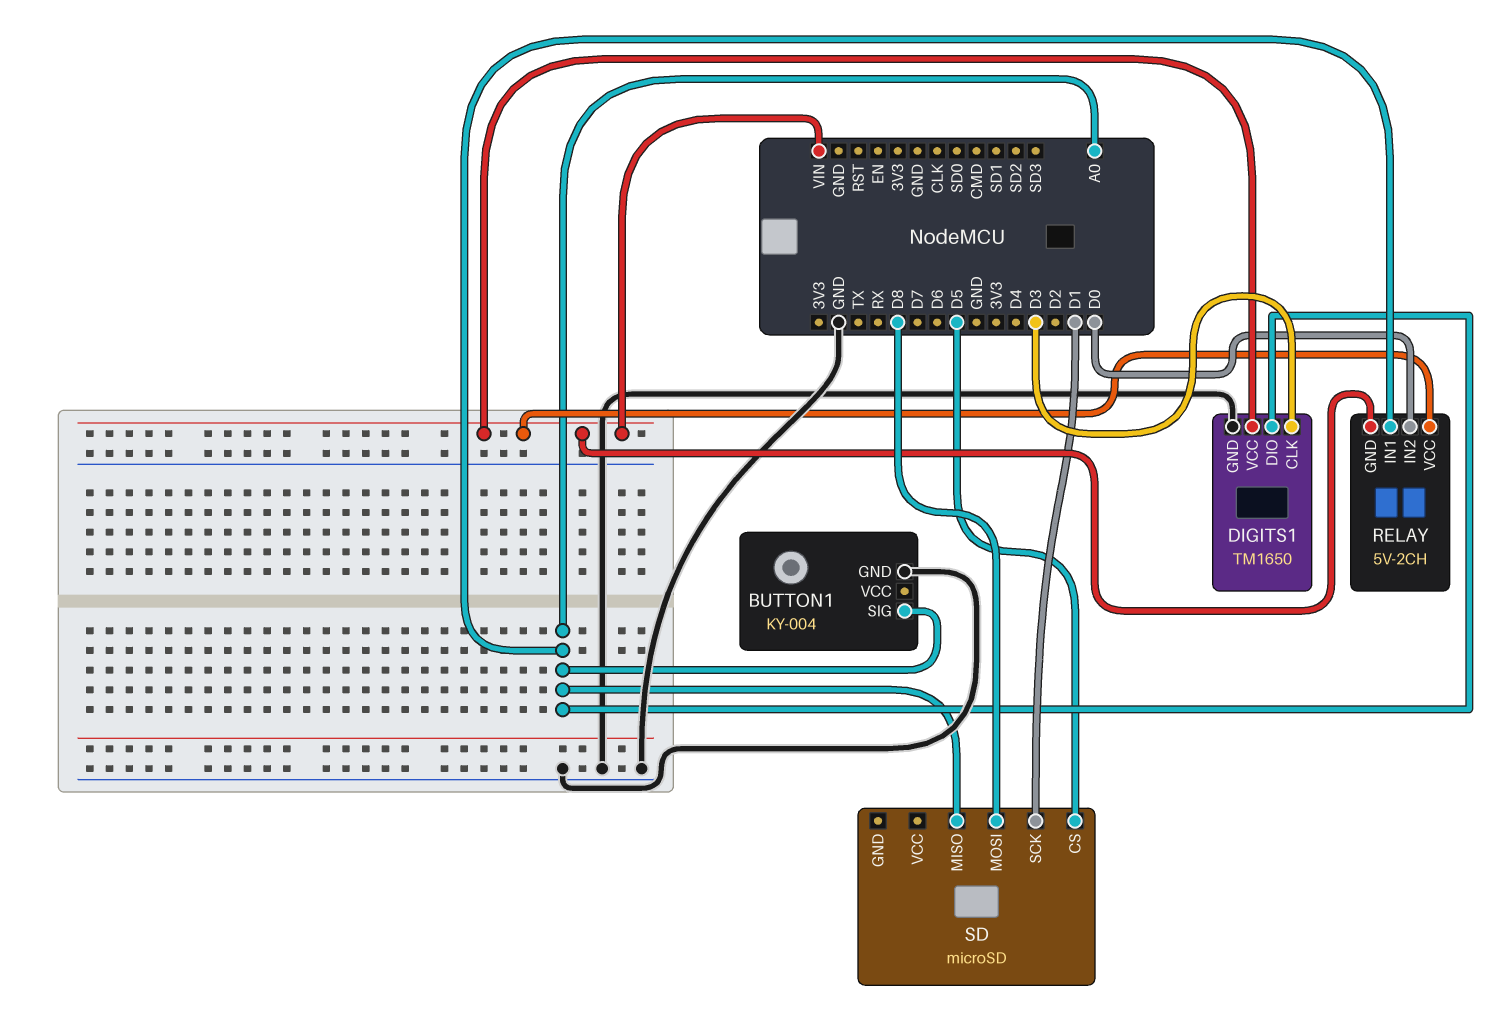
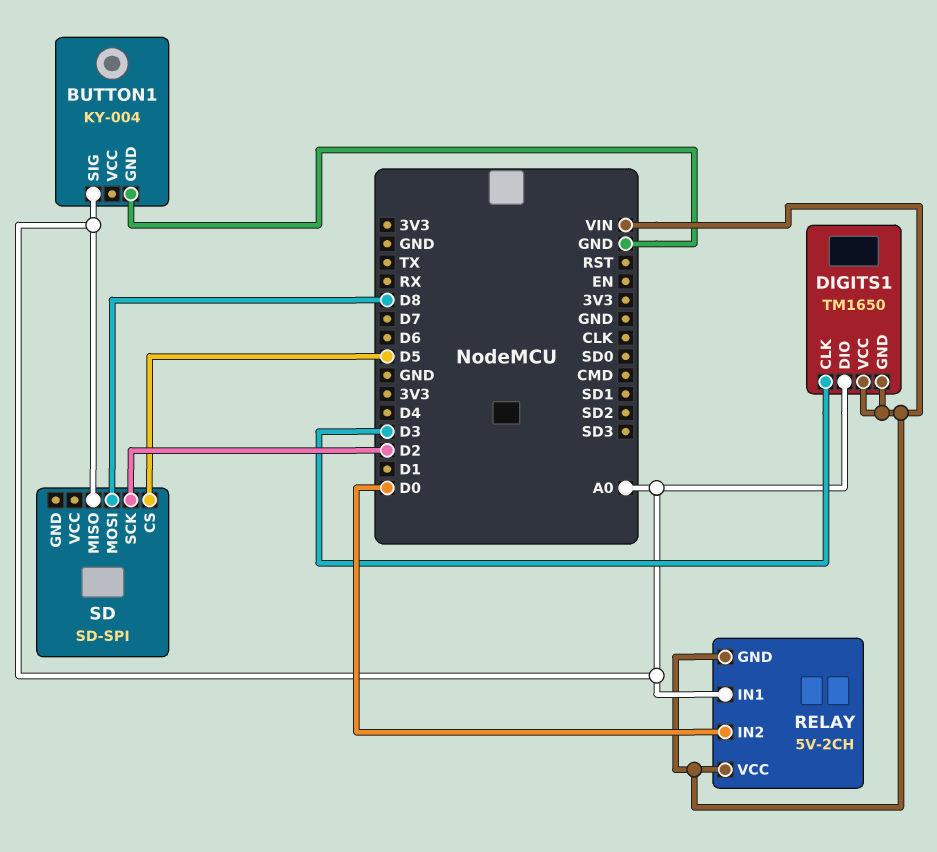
DIGITS1 pin GND: GND -> VIN
SD: microSD -> SD-SPI
SD pin SCK: D1 -> D2

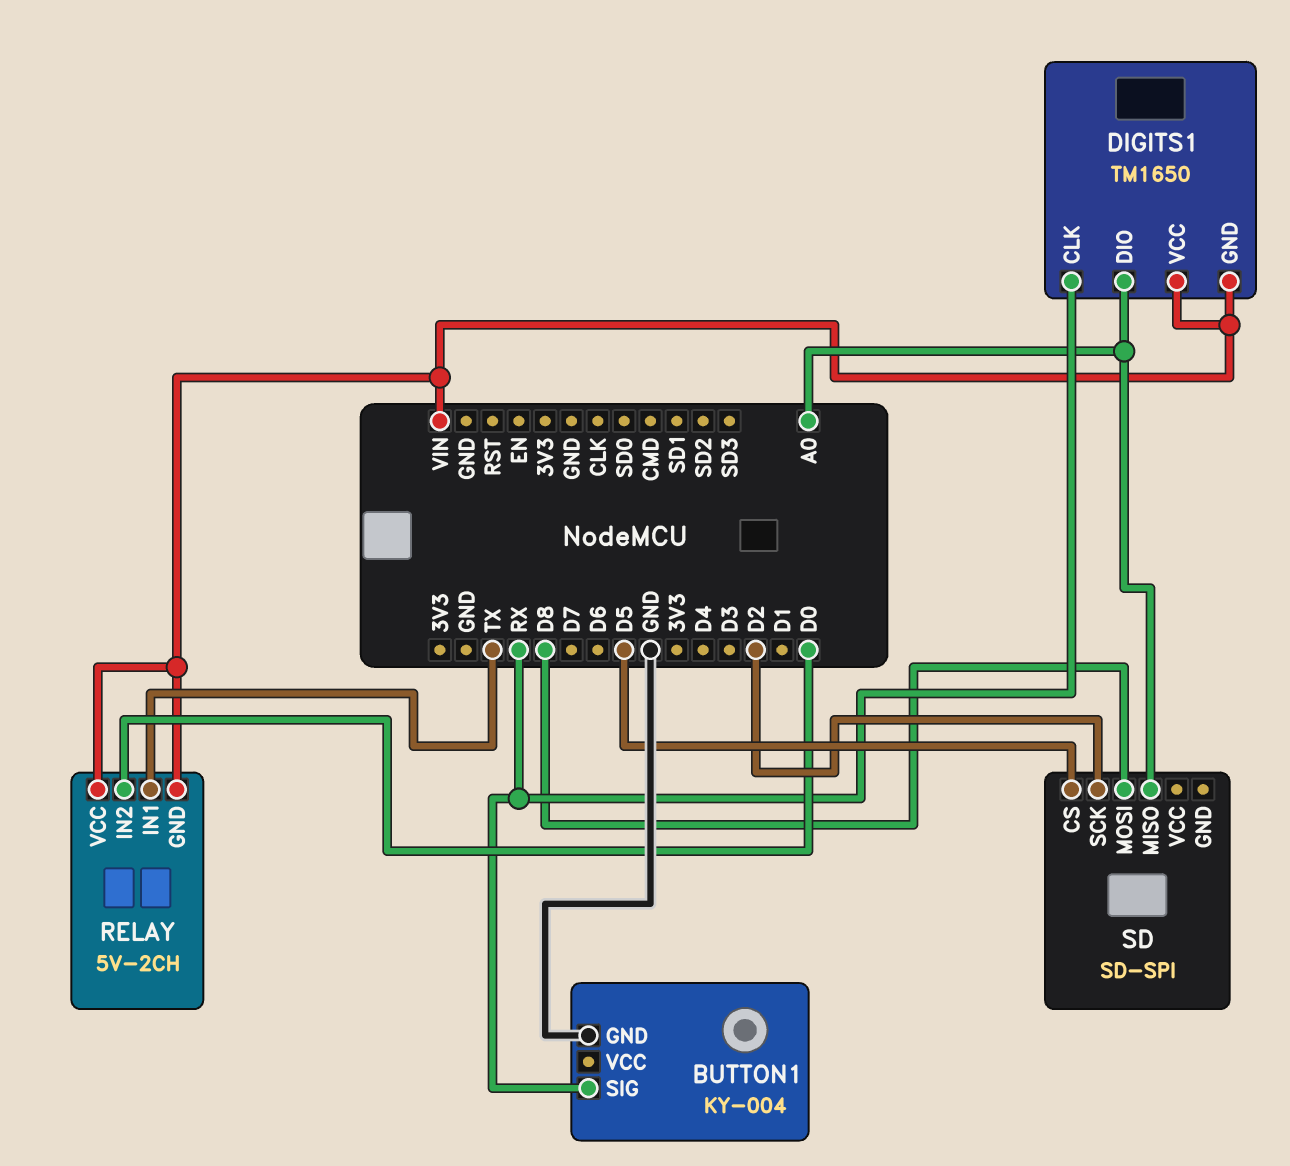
BUTTON1 pin SIG: A0 -> RX
DIGITS1 pin CLK: D3 -> RX
RELAY pin IN1: A0 -> TX

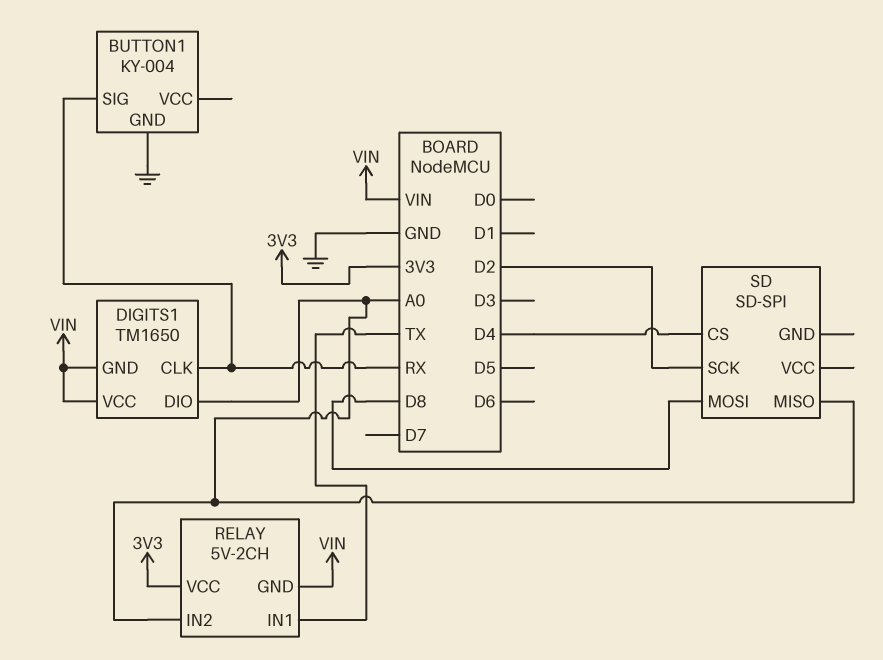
RELAY pin IN2: D0 -> A0
RELAY pin VCC: VIN -> 3V3
SD pin CS: D5 -> D4

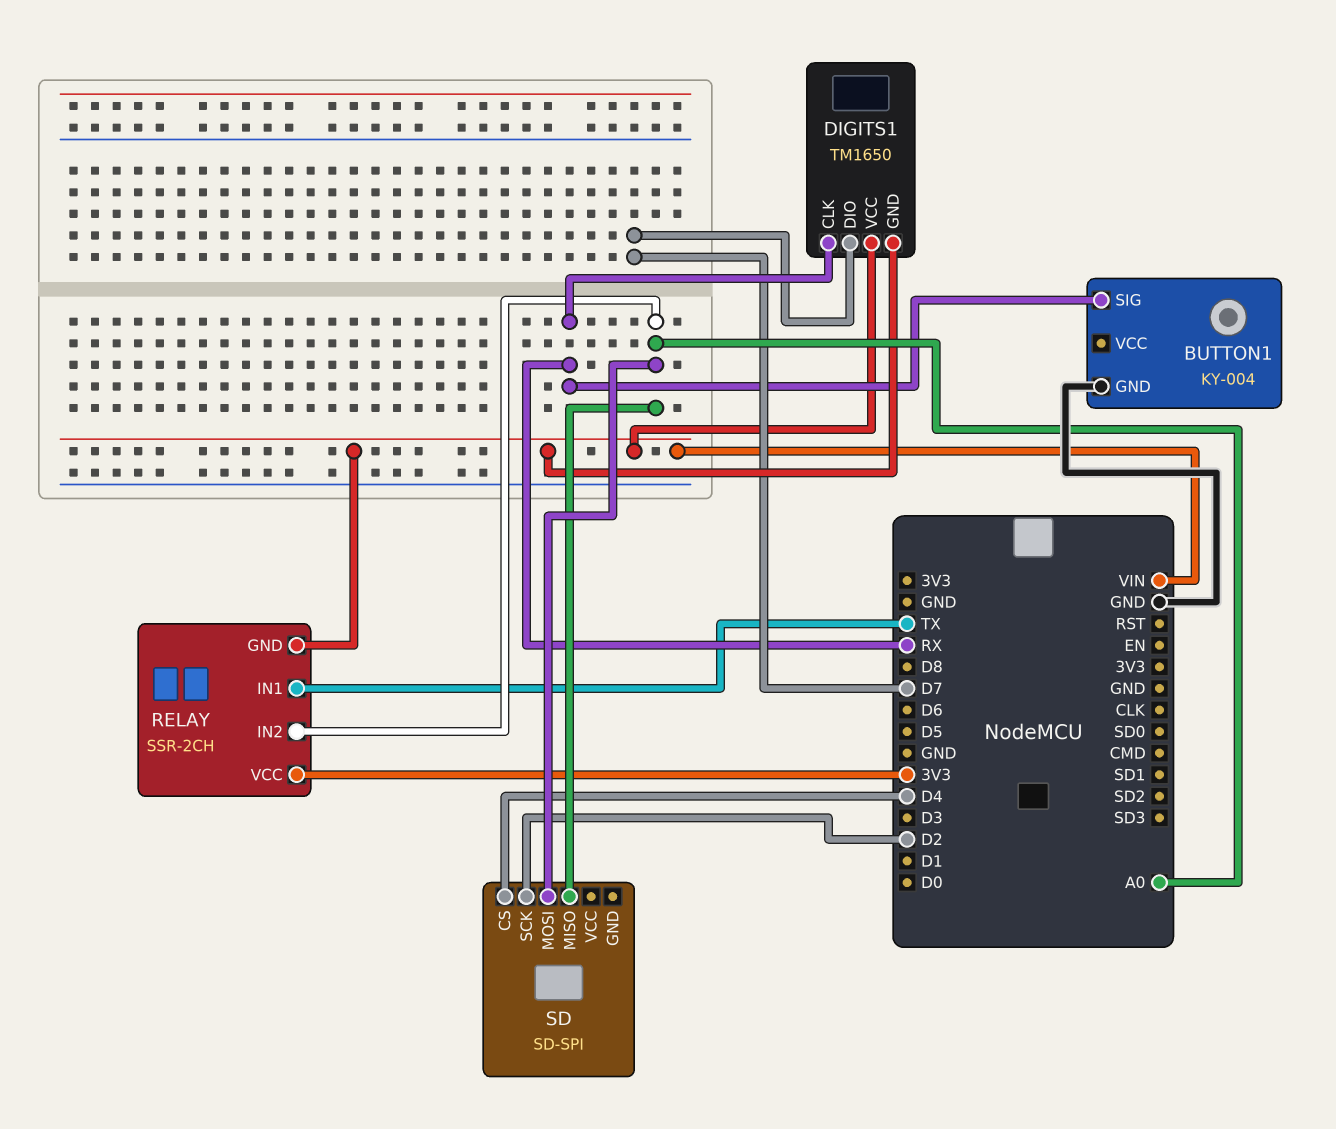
DIGITS1 pin DIO: A0 -> D7
RELAY: 5V-2CH -> SSR-2CH
SD pin MOSI: D8 -> A0

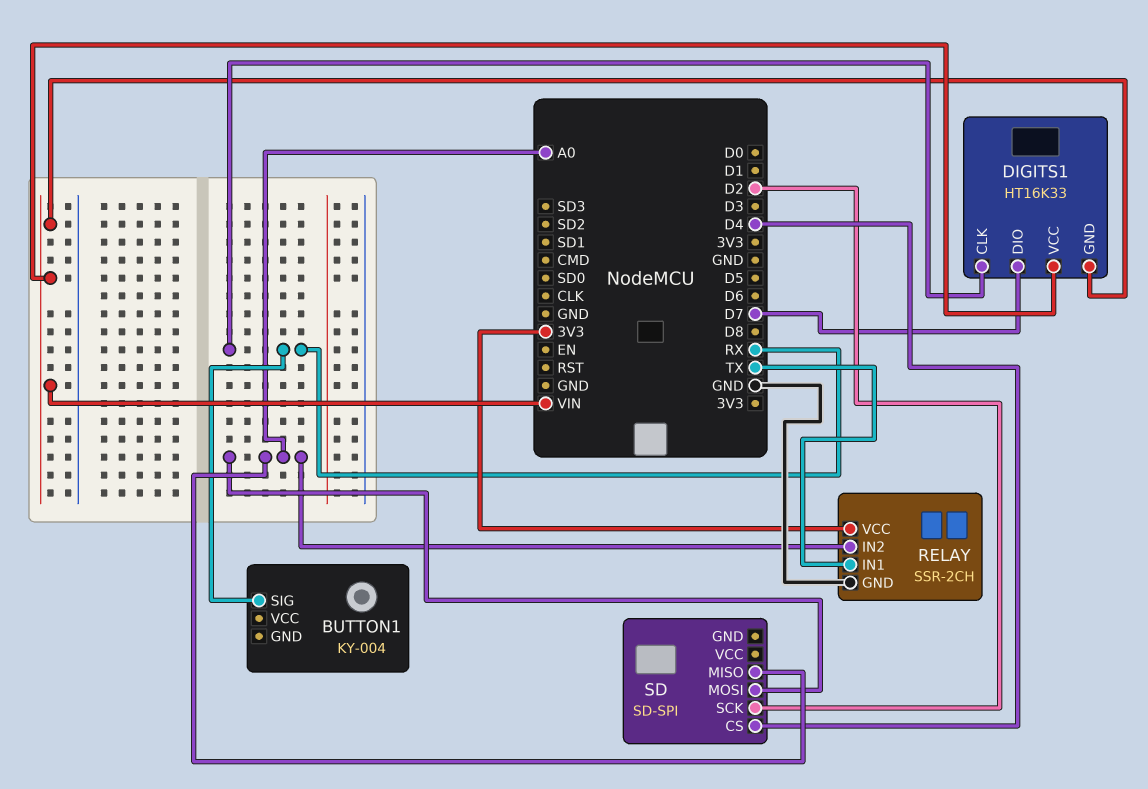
BUTTON1 pin GND: GND -> none
DIGITS1: TM1650 -> HT16K33
RELAY pin GND: VIN -> GND

